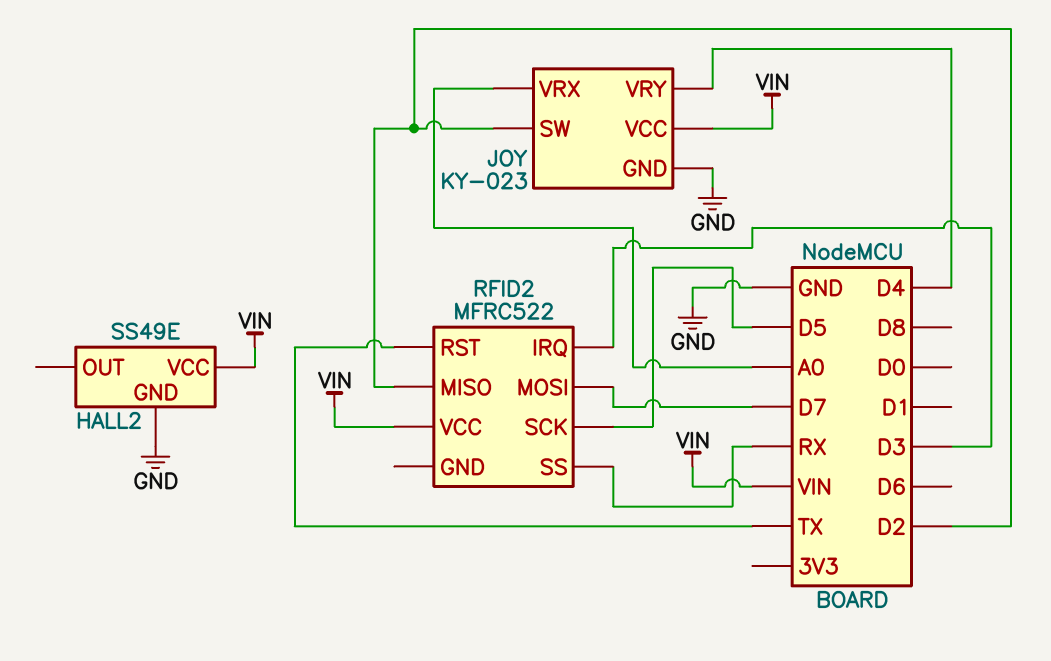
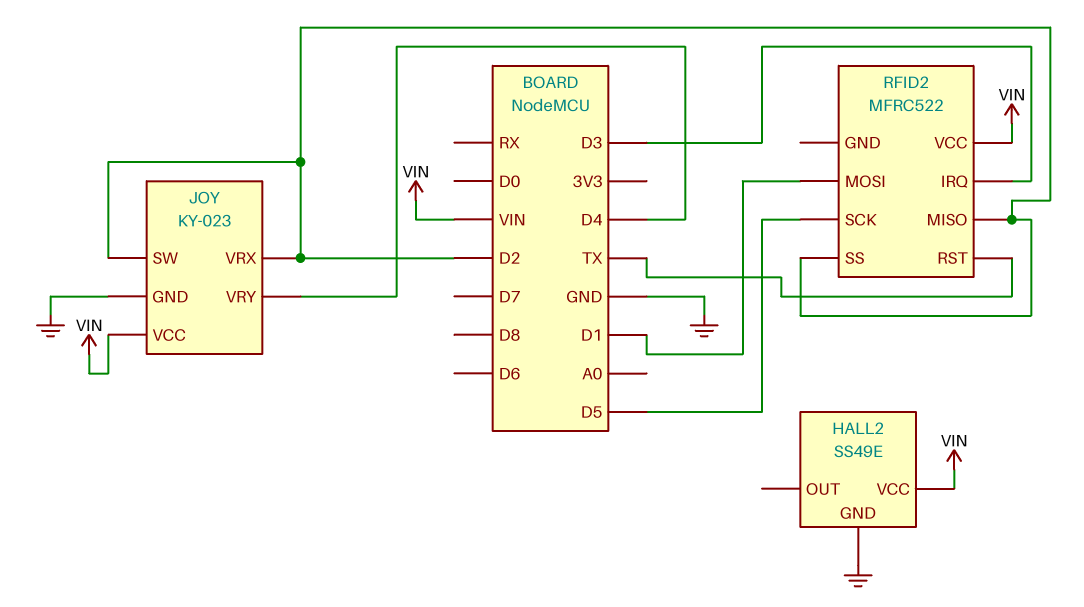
JOY pin VRX: A0 -> D2
RFID2 pin MOSI: D7 -> D1
RFID2 pin SS: RX -> D2

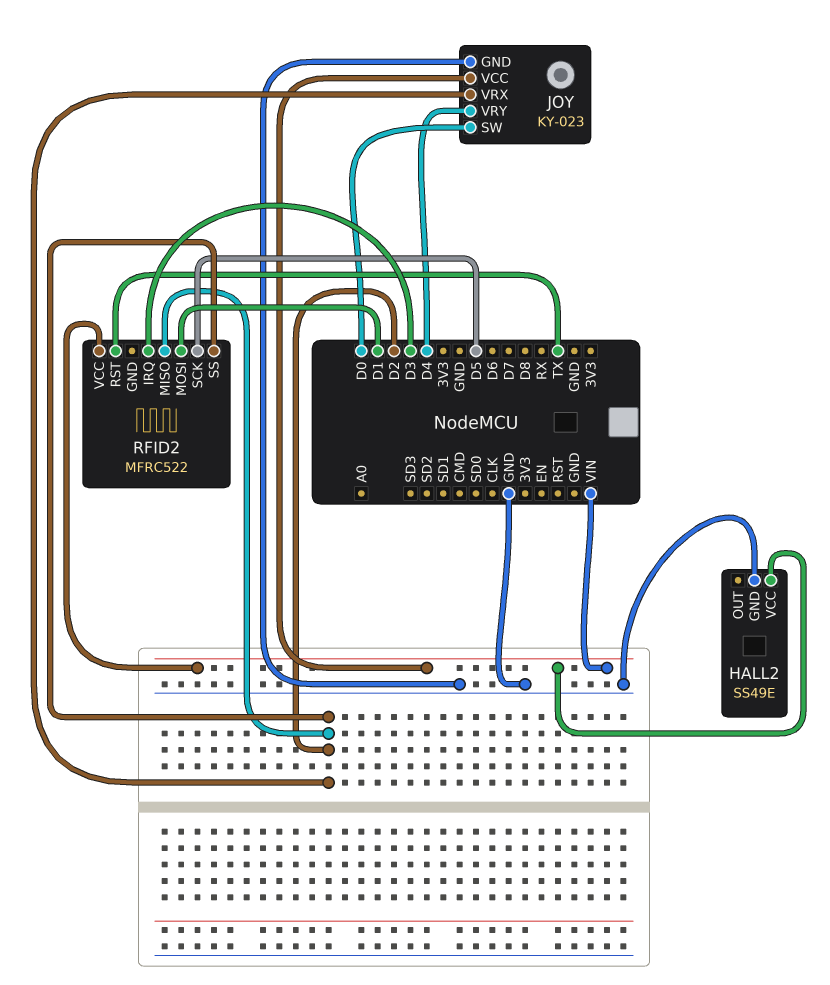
JOY pin SW: D2 -> D0

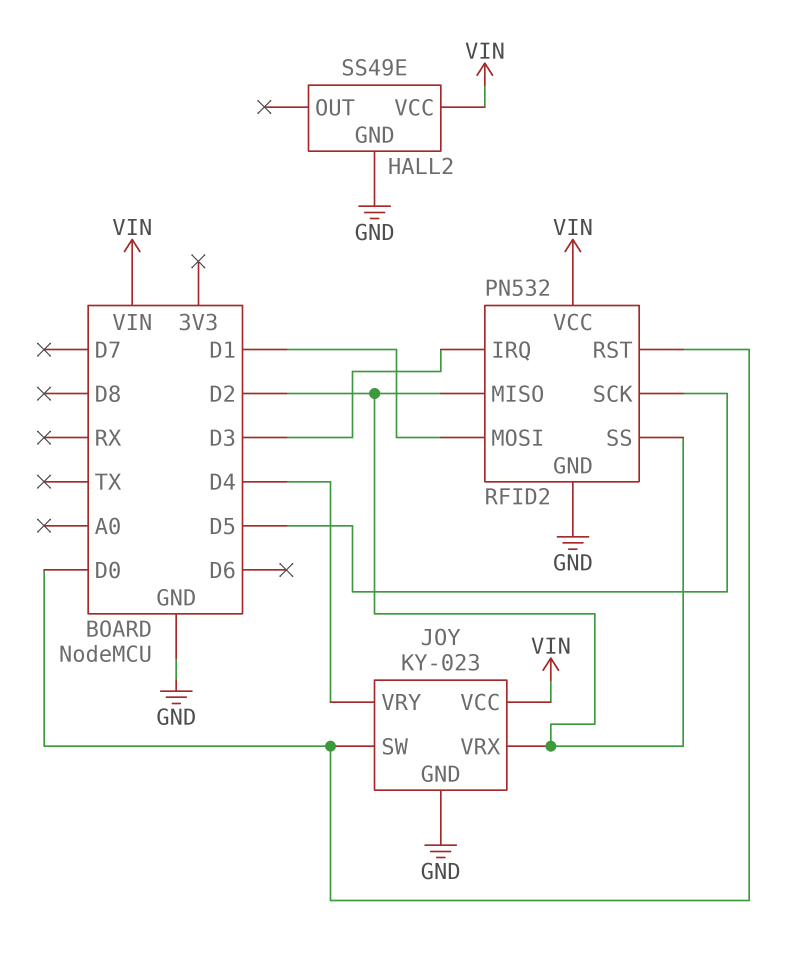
RFID2: MFRC522 -> PN532
RFID2 pin GND: none -> GND
RFID2 pin RST: TX -> D0

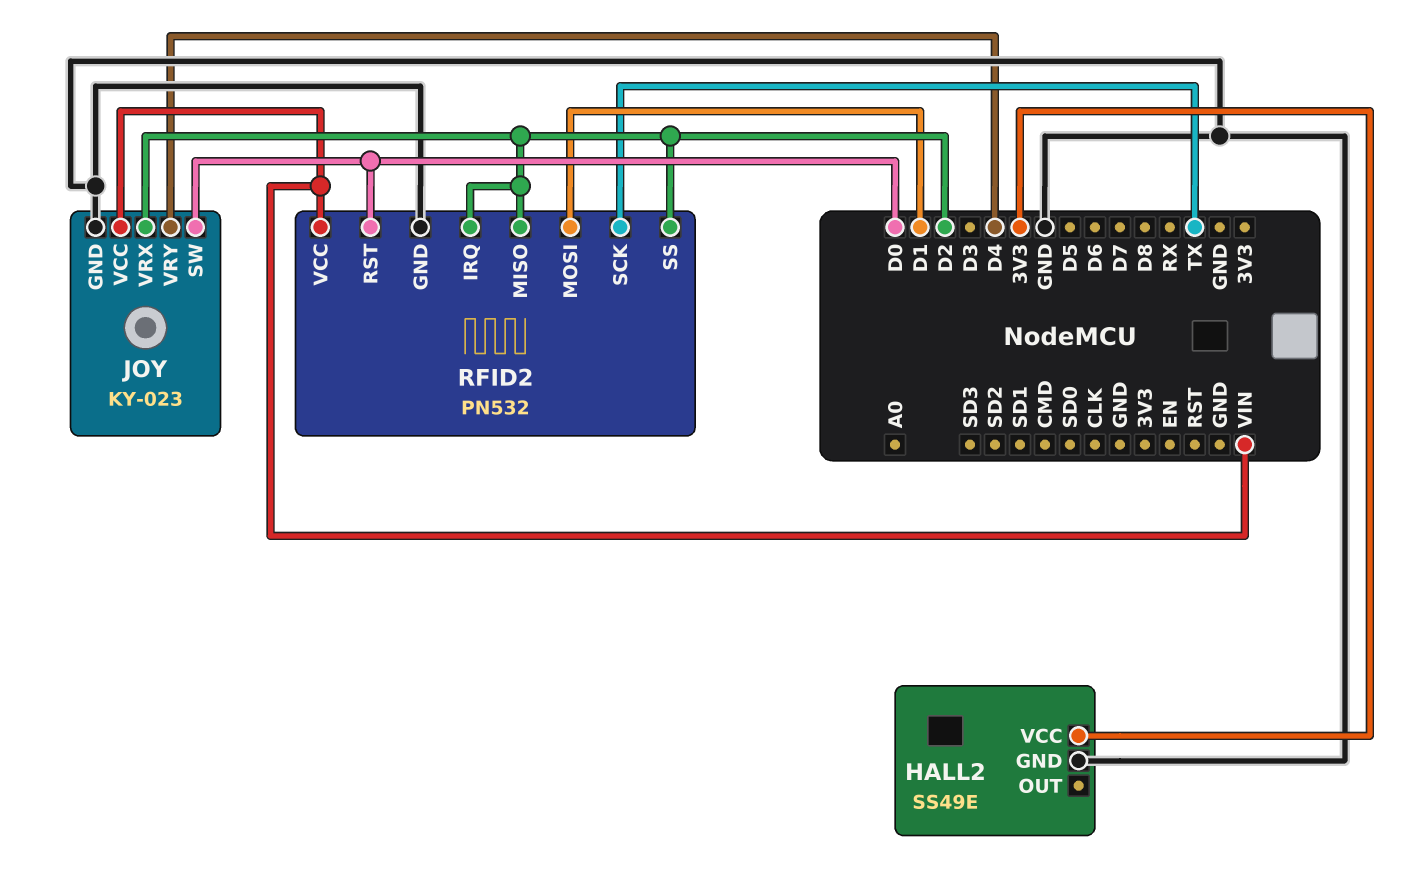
HALL2 pin VCC: VIN -> 3V3
RFID2 pin IRQ: D3 -> D2
RFID2 pin SCK: D5 -> TX

